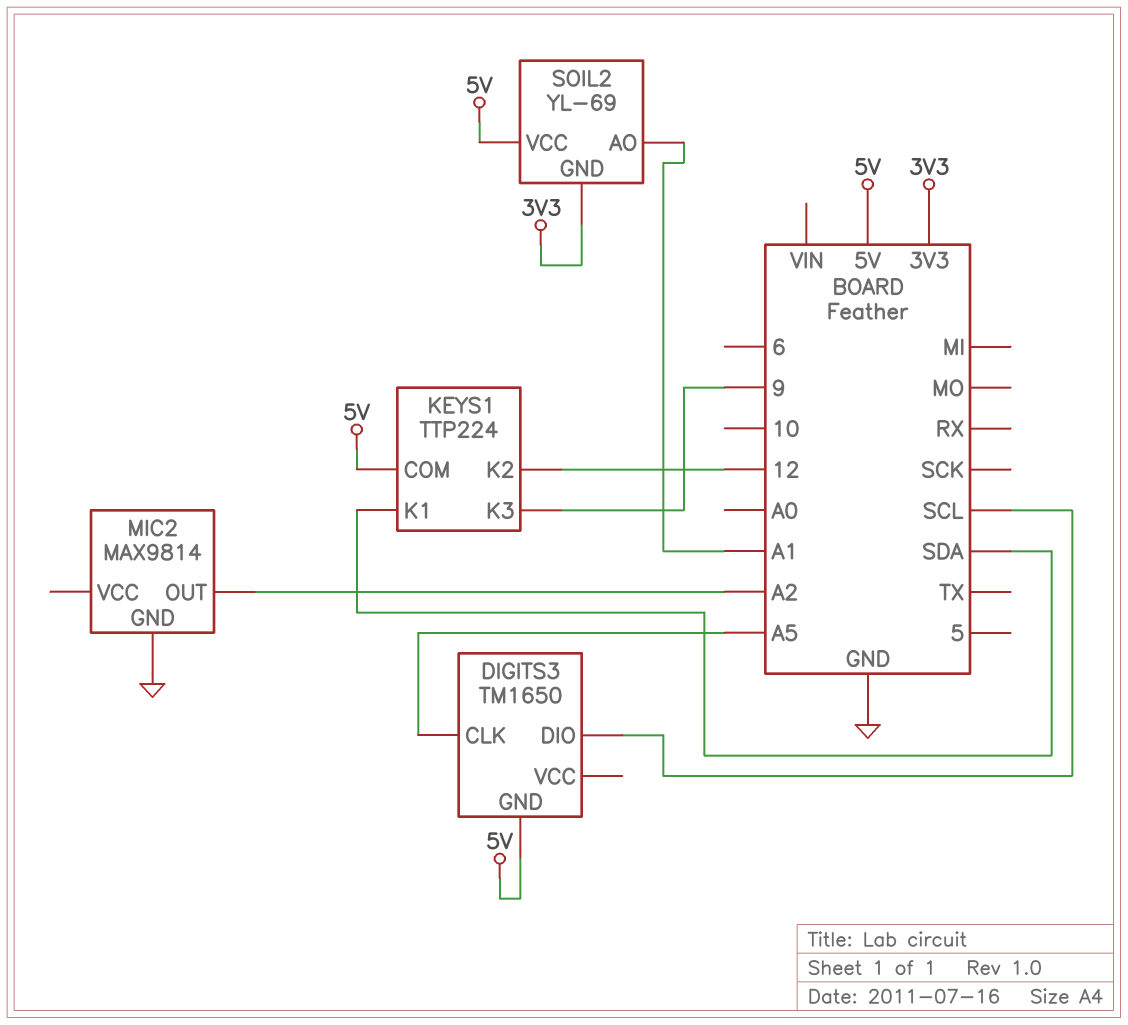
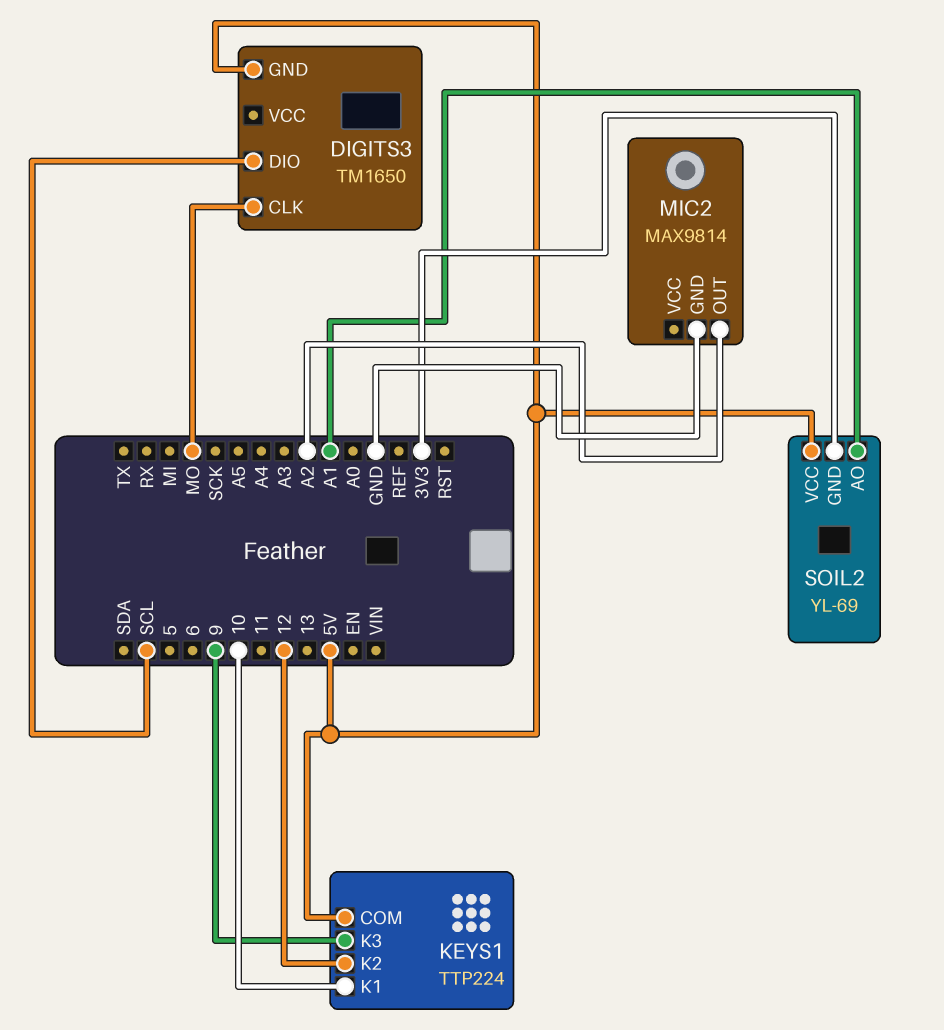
DIGITS3 pin CLK: A5 -> MO
KEYS1 pin K1: SDA -> 10

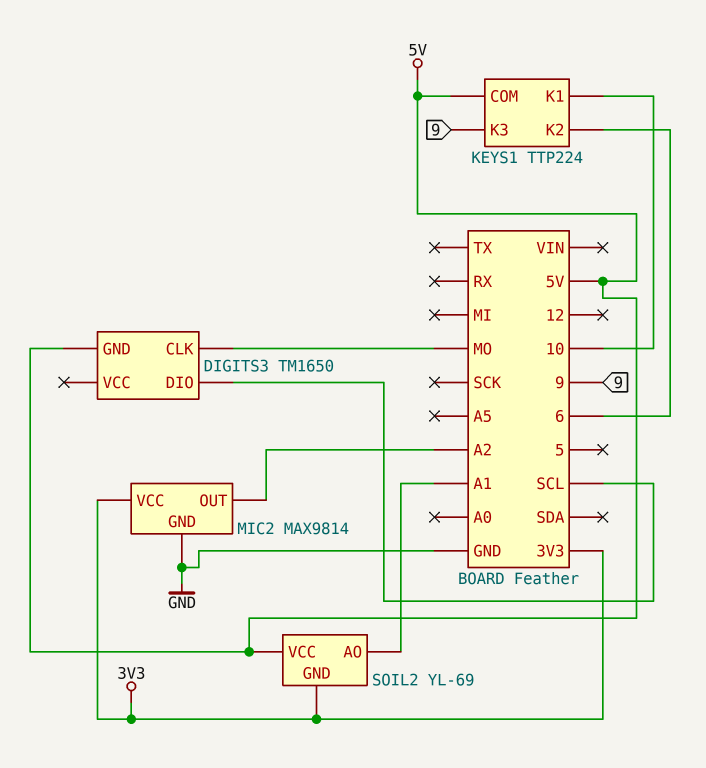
KEYS1 pin K2: 12 -> 6
MIC2 pin VCC: none -> 3V3

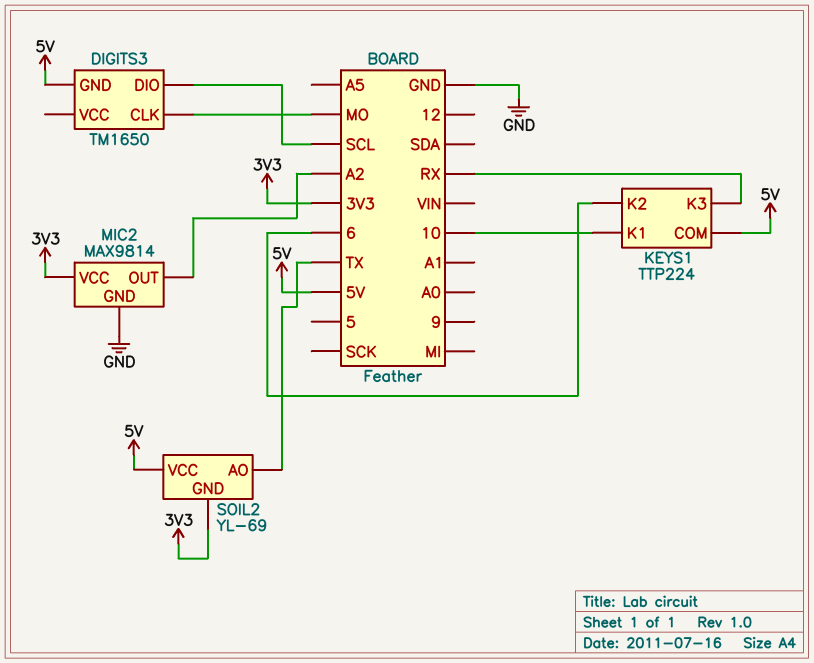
KEYS1 pin K3: 9 -> RX
SOIL2 pin AO: A1 -> TX

